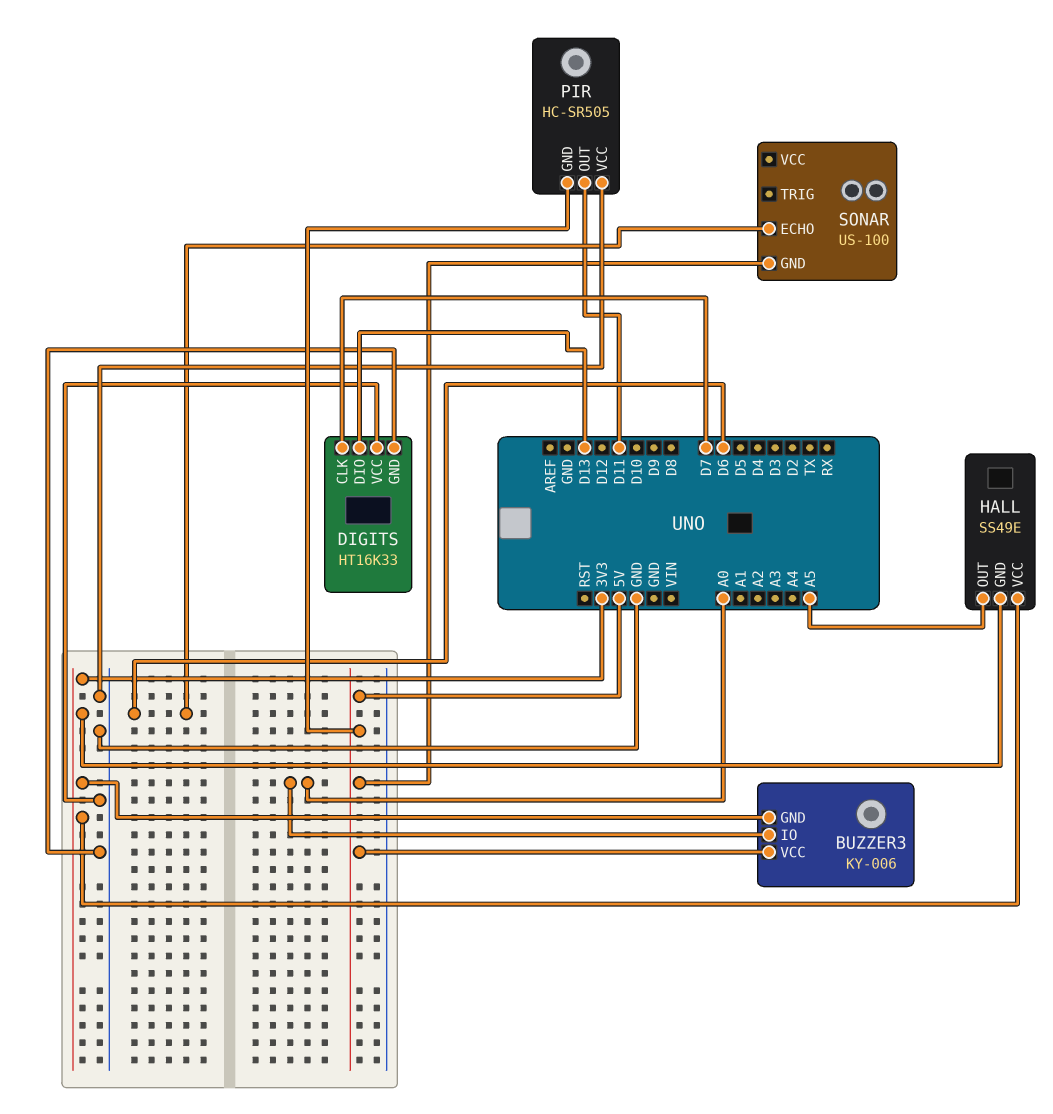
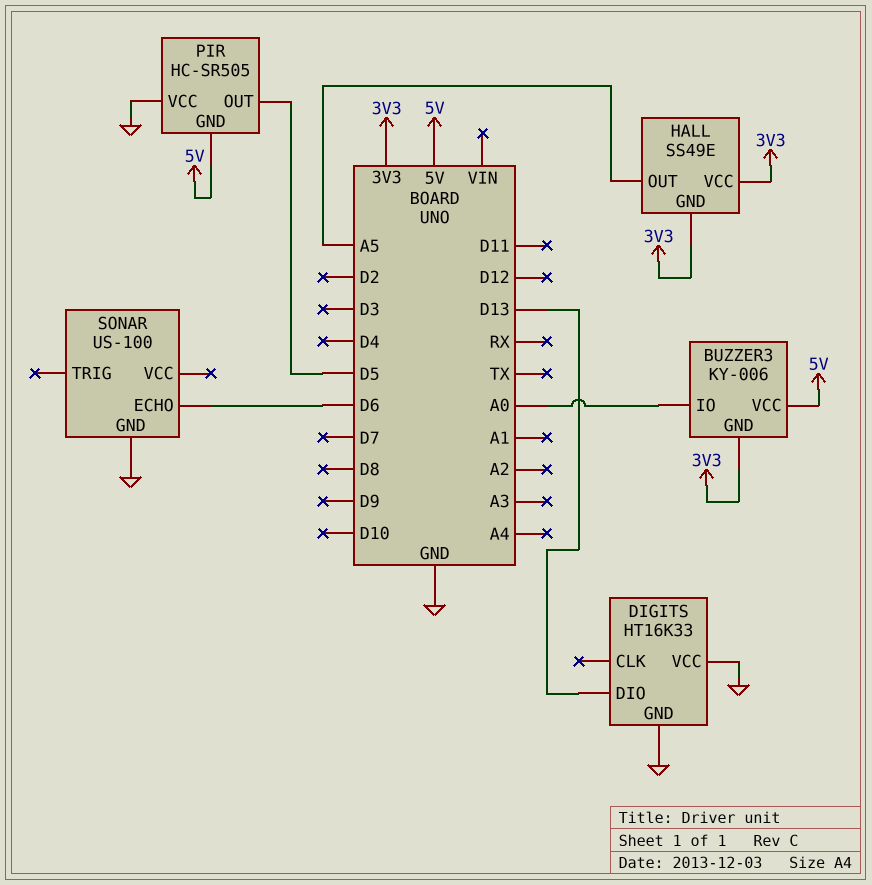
DIGITS pin CLK: D7 -> none
PIR pin OUT: D11 -> D5
SONAR pin GND: 5V -> GND

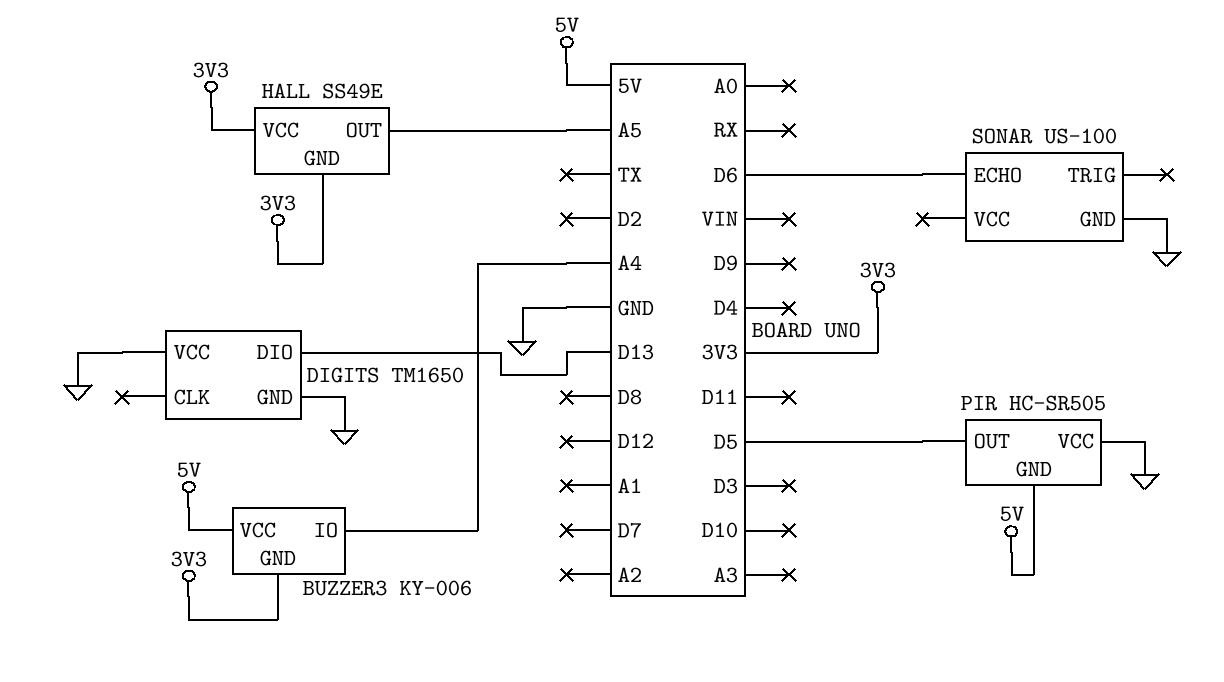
BUZZER3 pin IO: A0 -> A4
DIGITS: HT16K33 -> TM1650

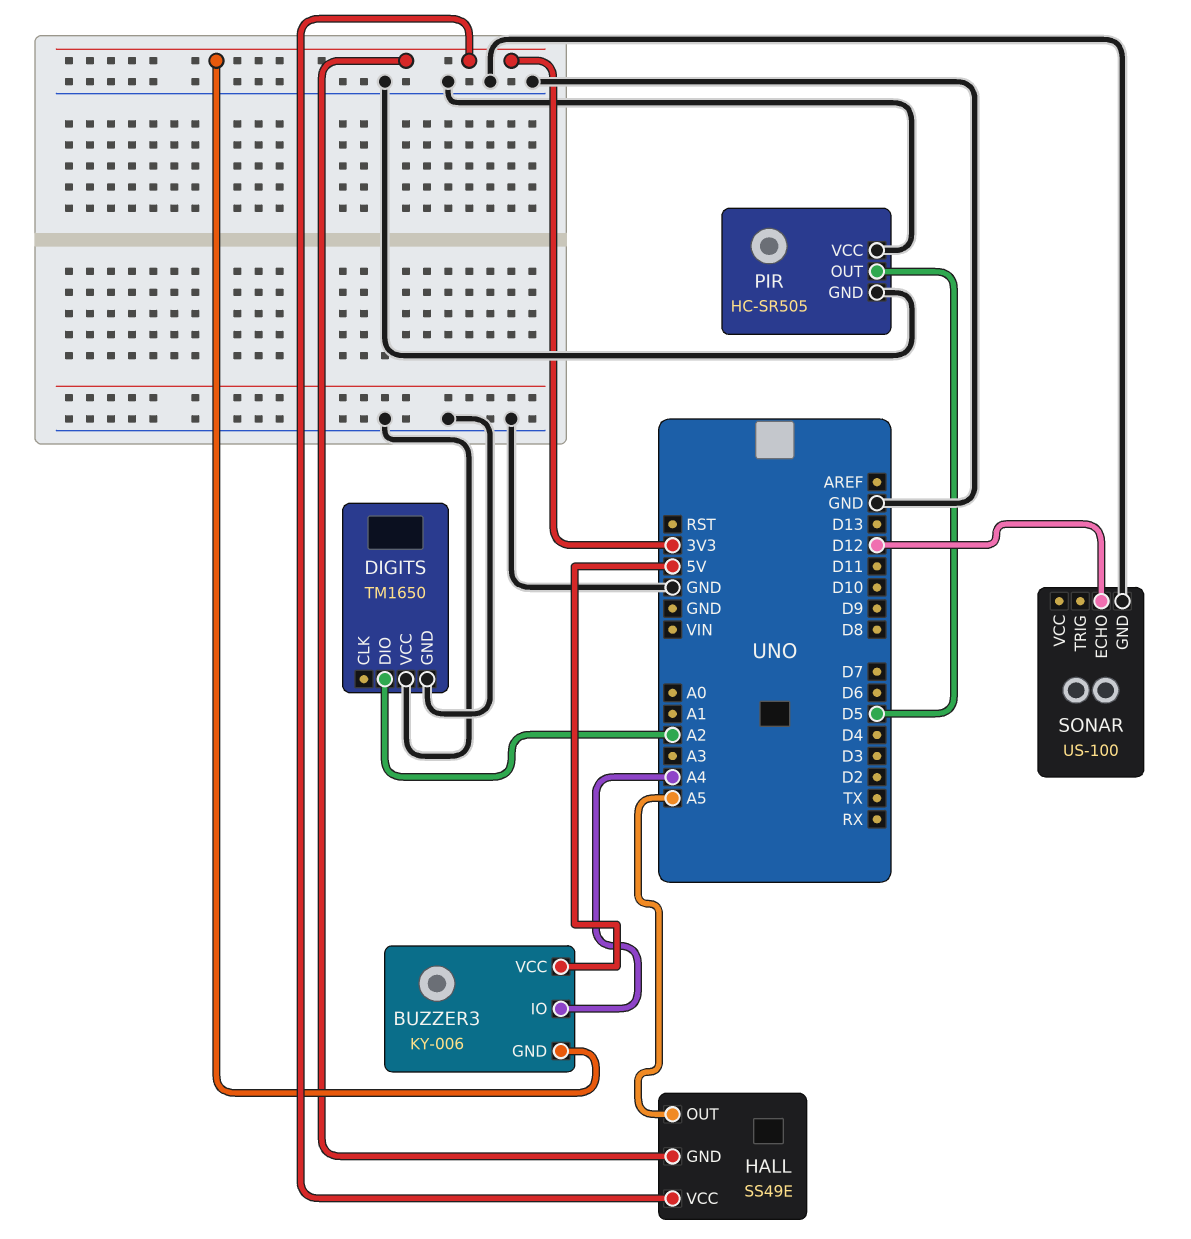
DIGITS pin DIO: D13 -> A2
PIR pin GND: 5V -> GND
SONAR pin ECHO: D6 -> D12

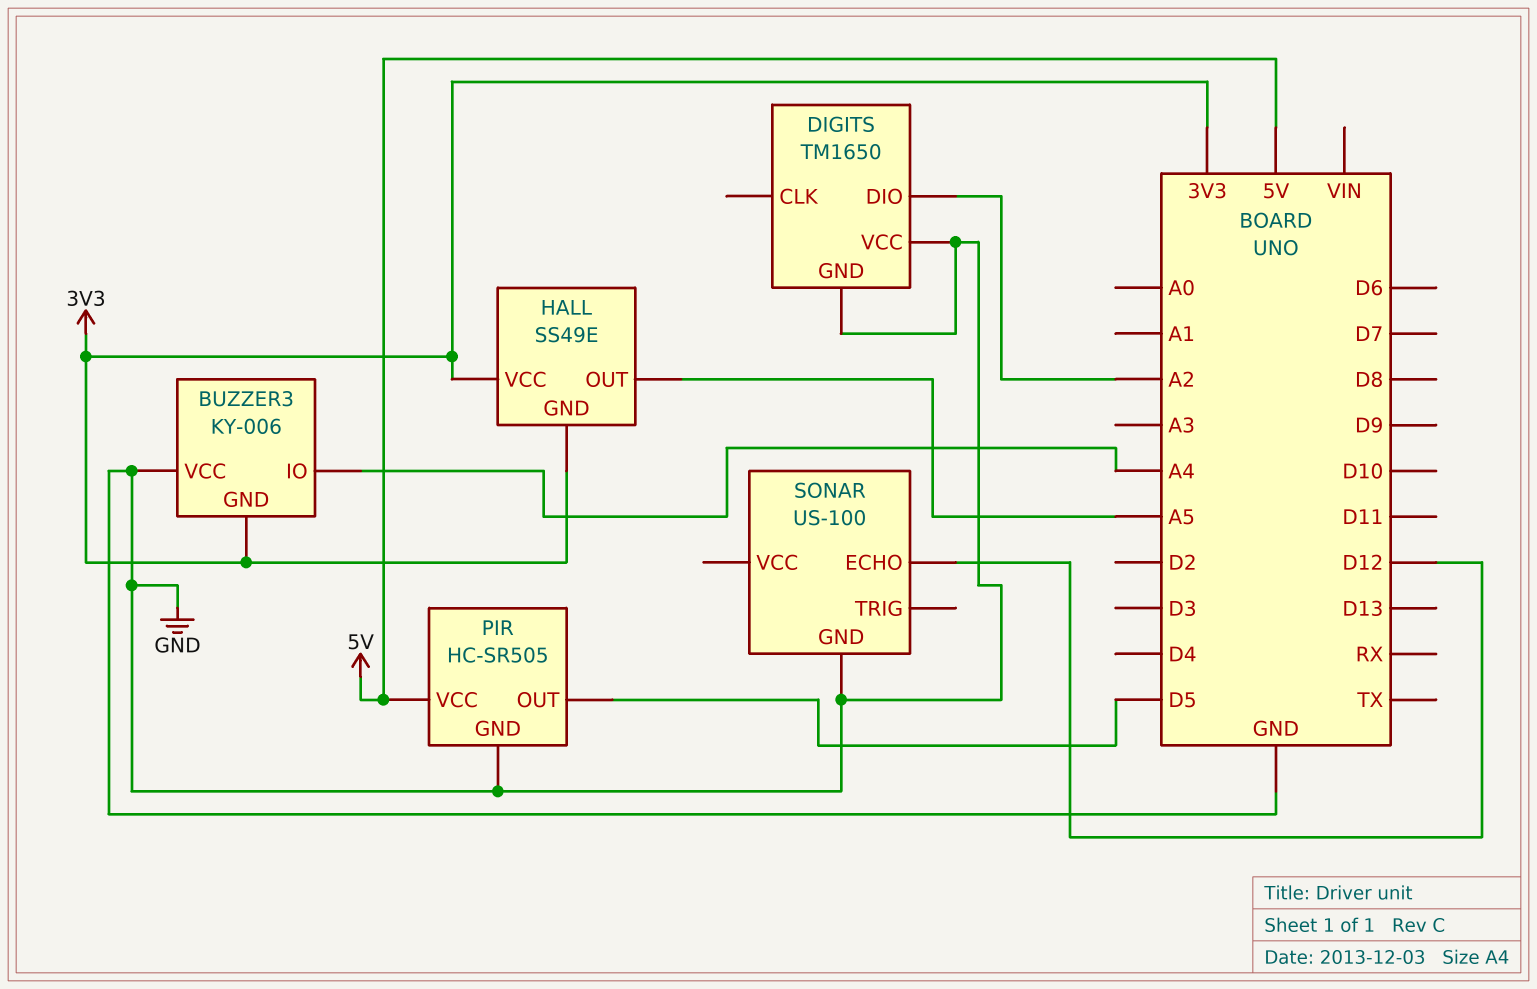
BUZZER3 pin VCC: 5V -> GND
PIR pin VCC: GND -> 5V

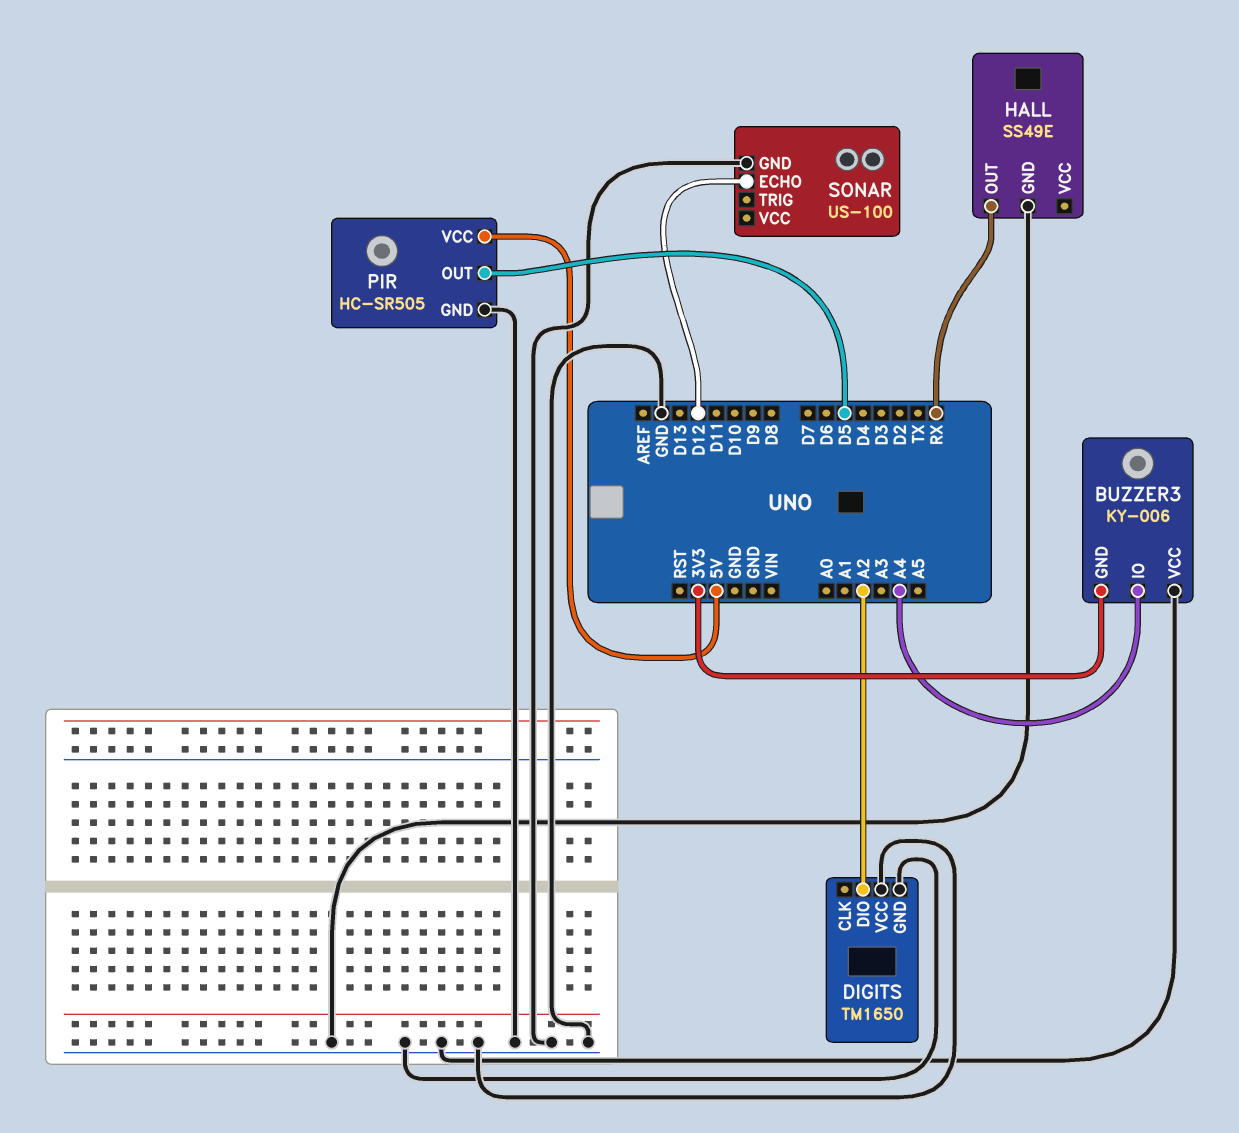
HALL pin GND: 3V3 -> GND
HALL pin OUT: A5 -> RX
HALL pin VCC: 3V3 -> none

